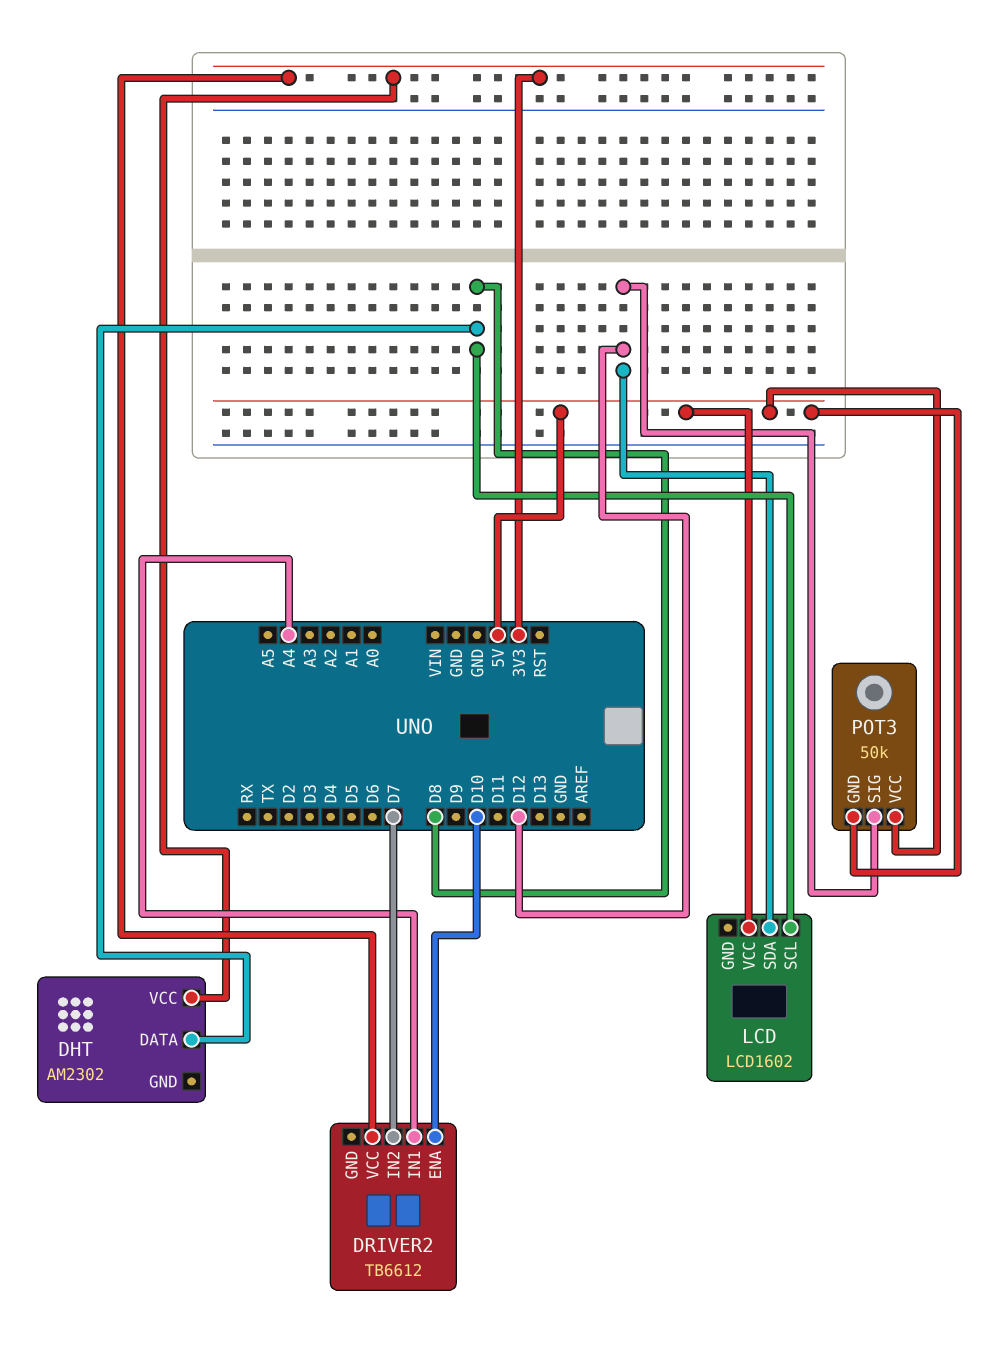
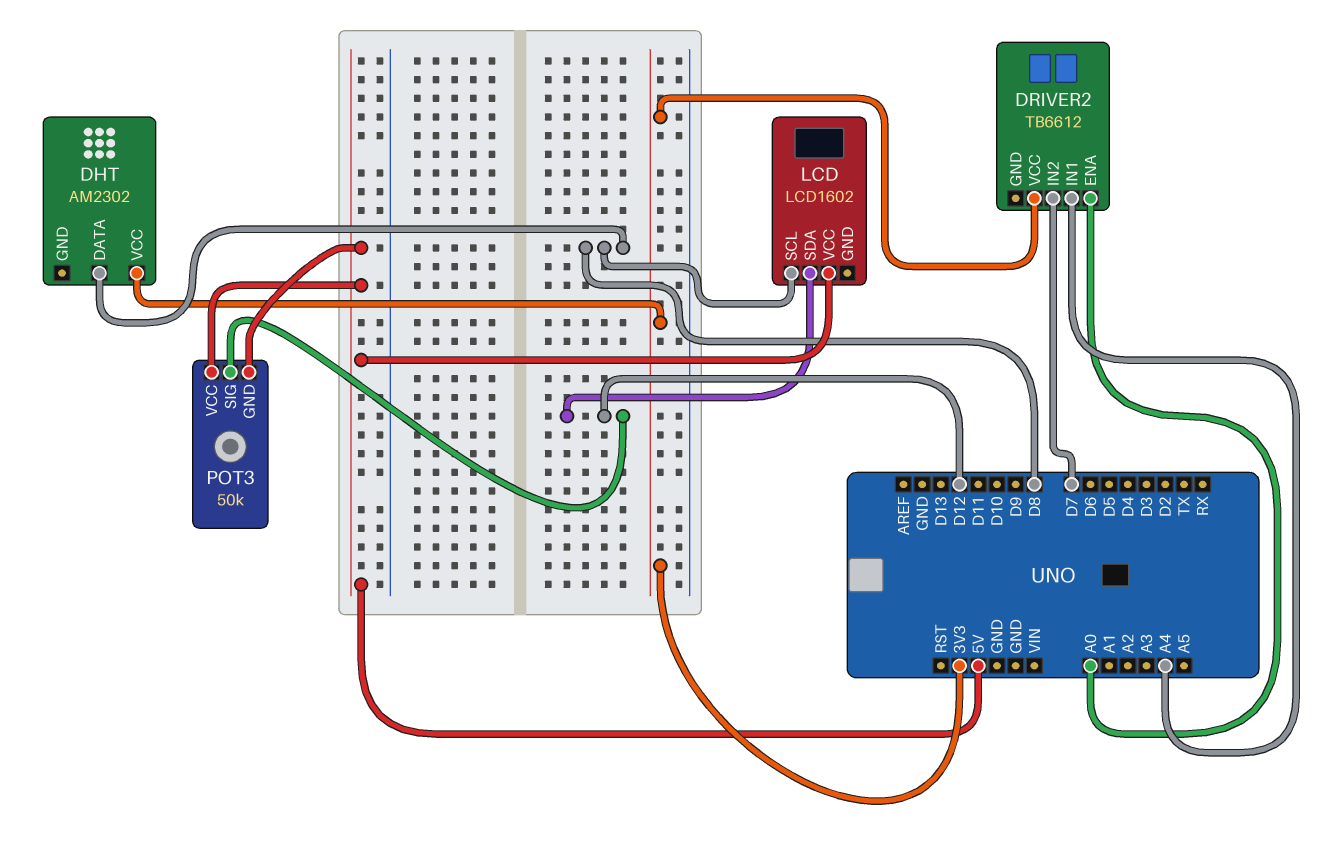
DRIVER2 pin ENA: D10 -> A0

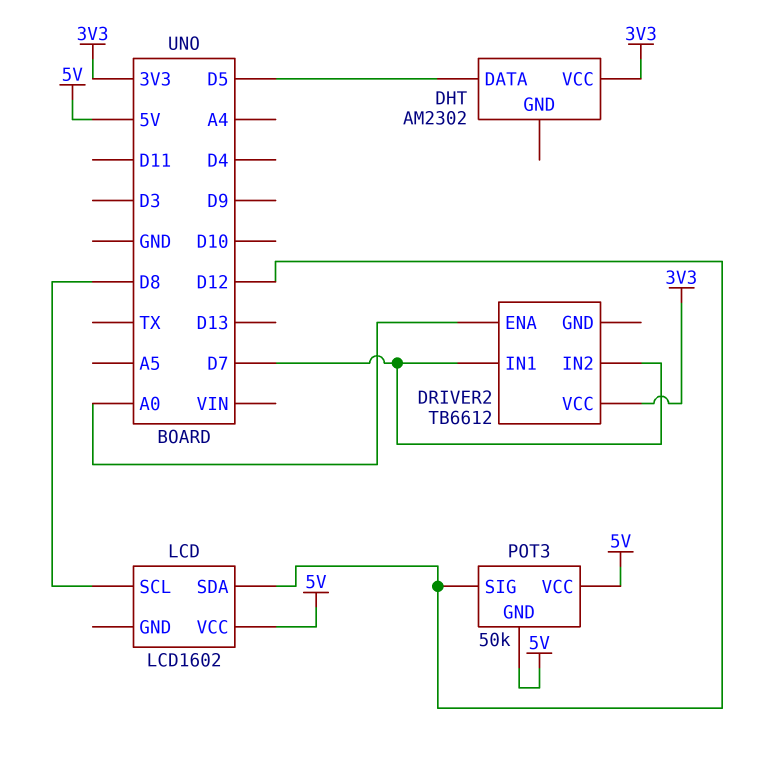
DHT pin DATA: D8 -> D5
DRIVER2 pin IN1: A4 -> D7

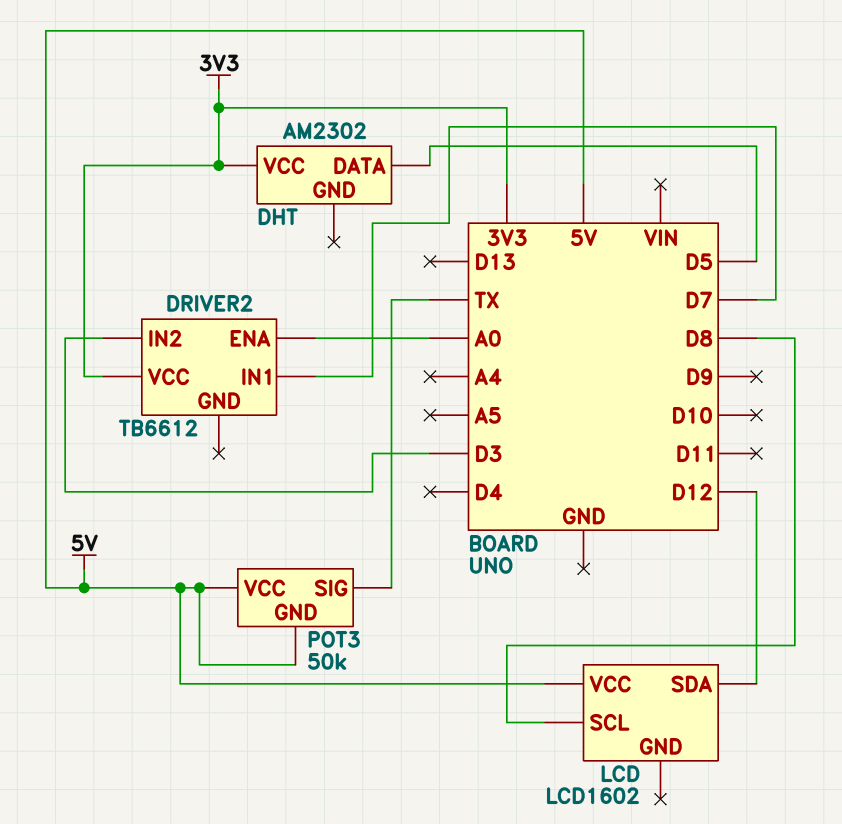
DRIVER2 pin IN2: D7 -> D3
POT3 pin SIG: D12 -> TX

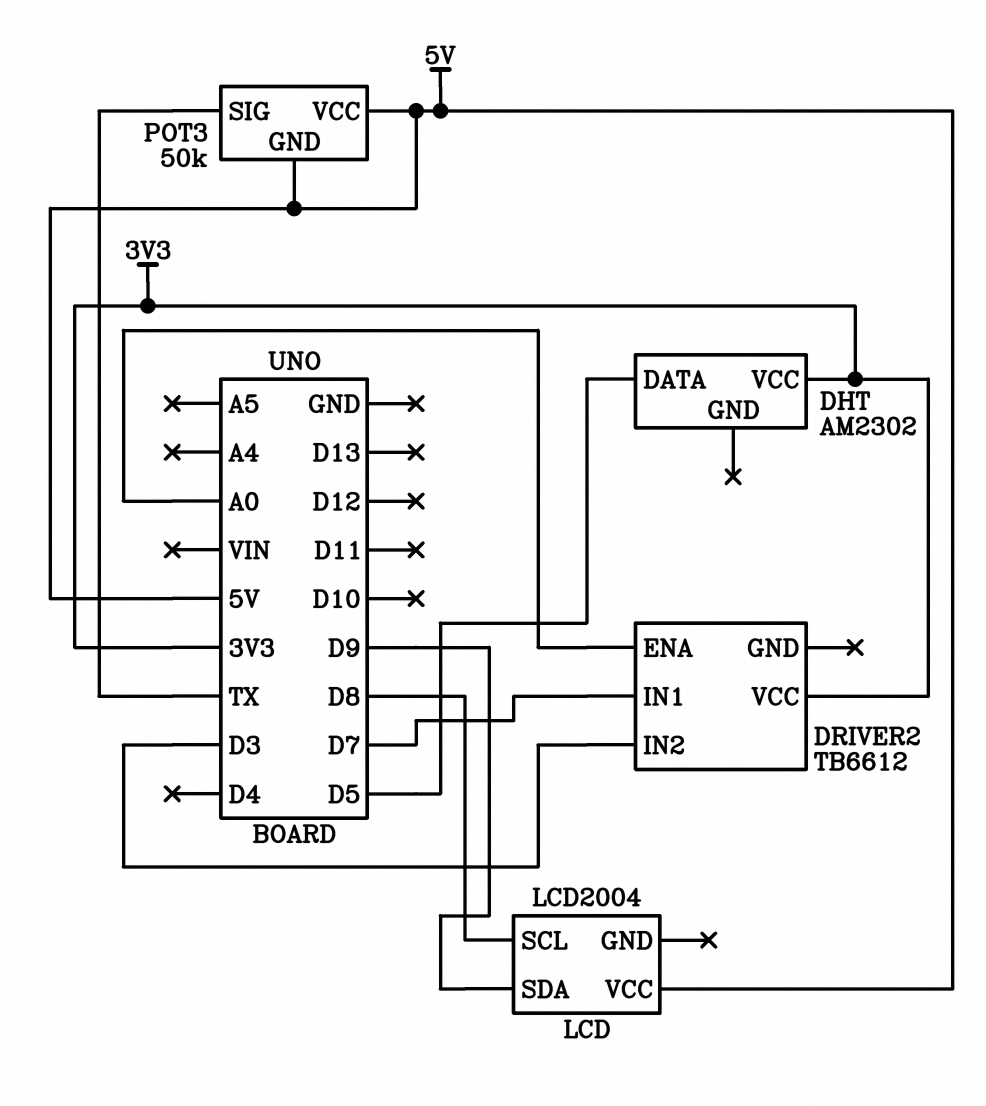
LCD: LCD1602 -> LCD2004
LCD pin SDA: D12 -> D9

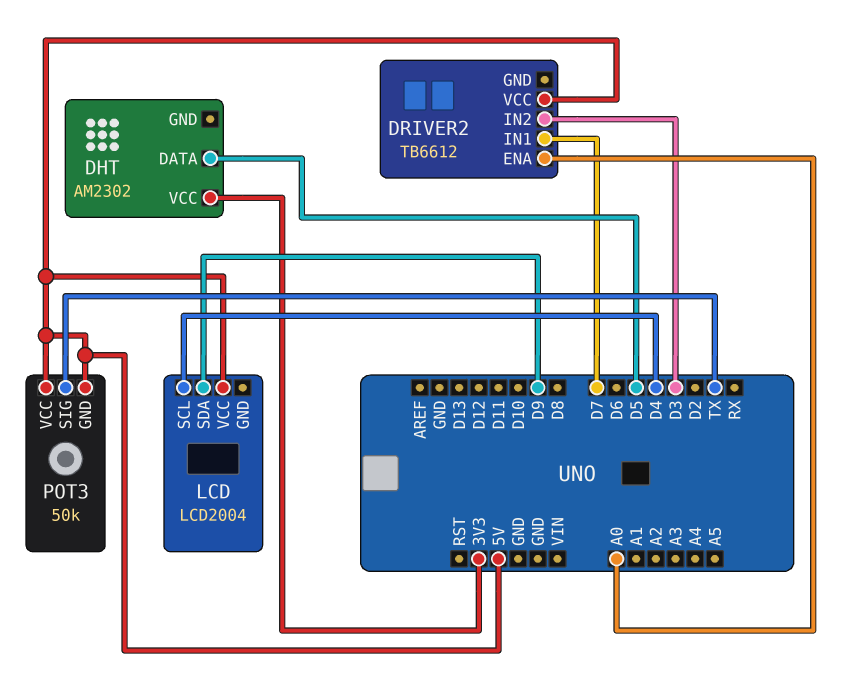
DRIVER2 pin VCC: 3V3 -> 5V
LCD pin SCL: D8 -> D4

